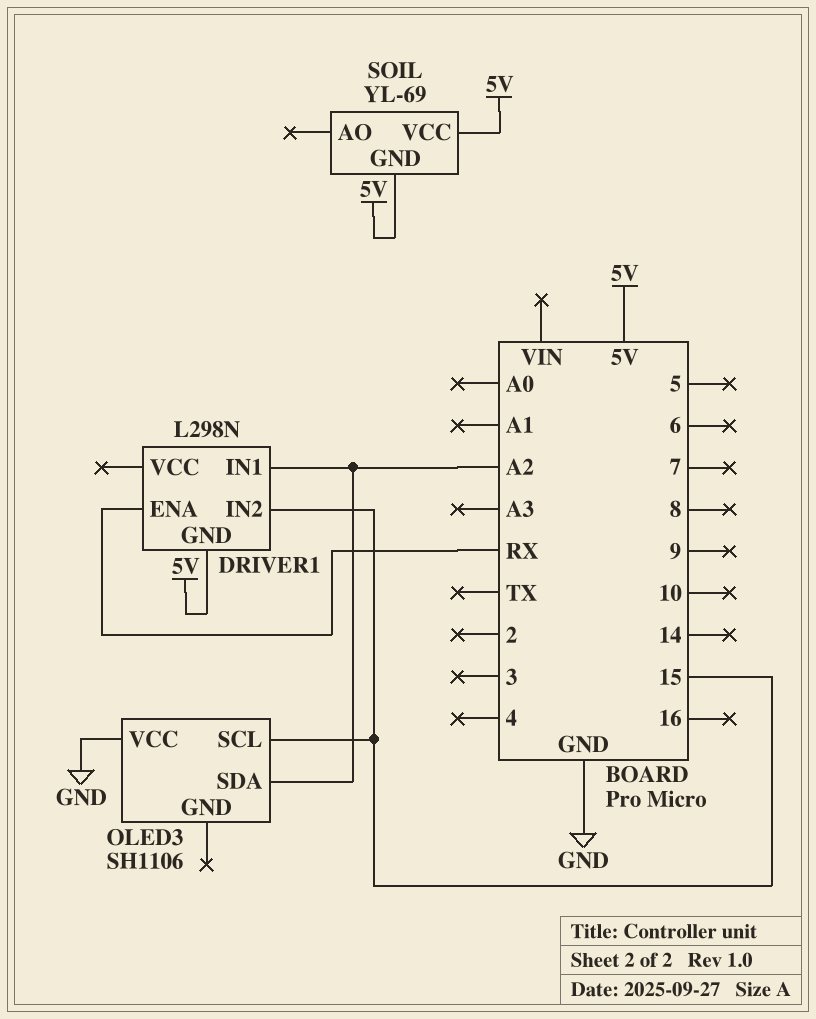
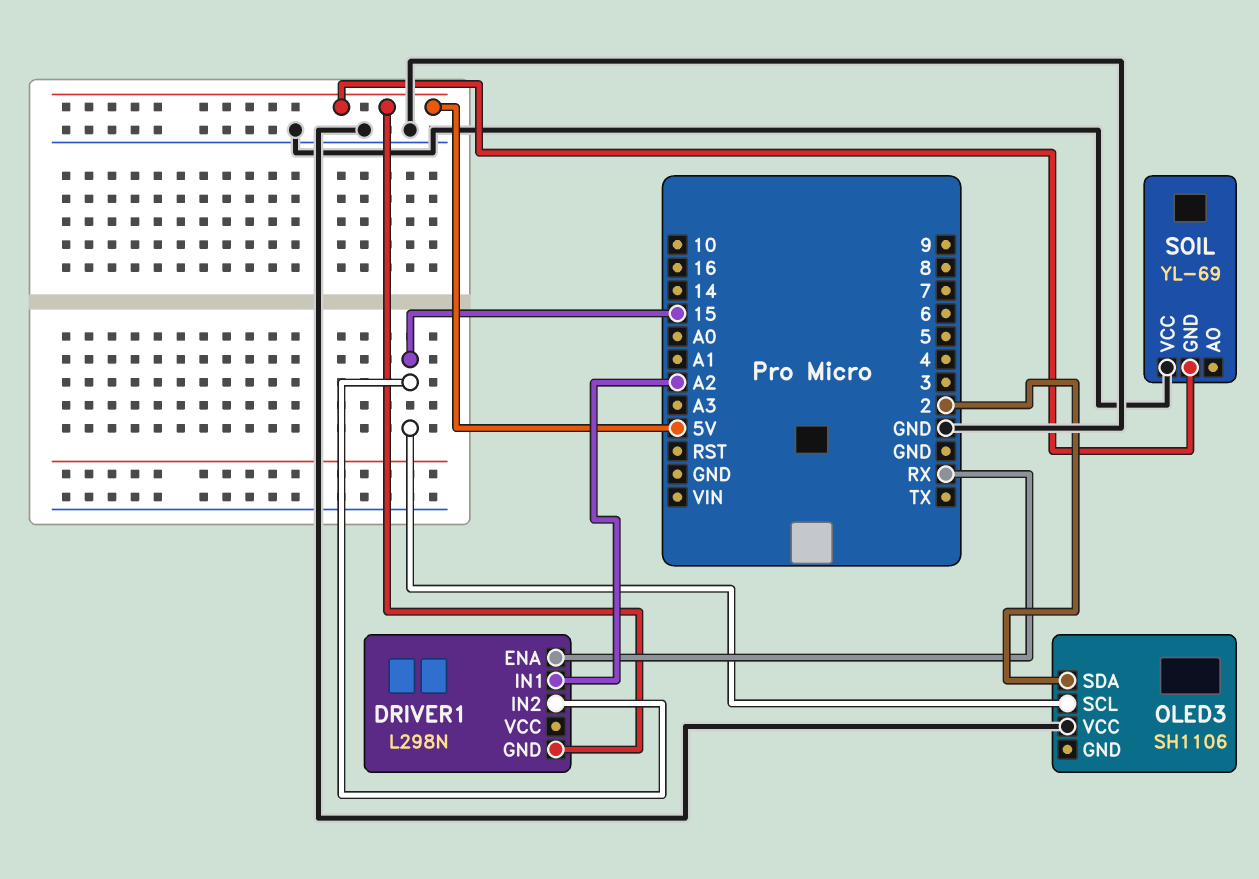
OLED3 pin SDA: A2 -> 2
SOIL pin VCC: 5V -> GND

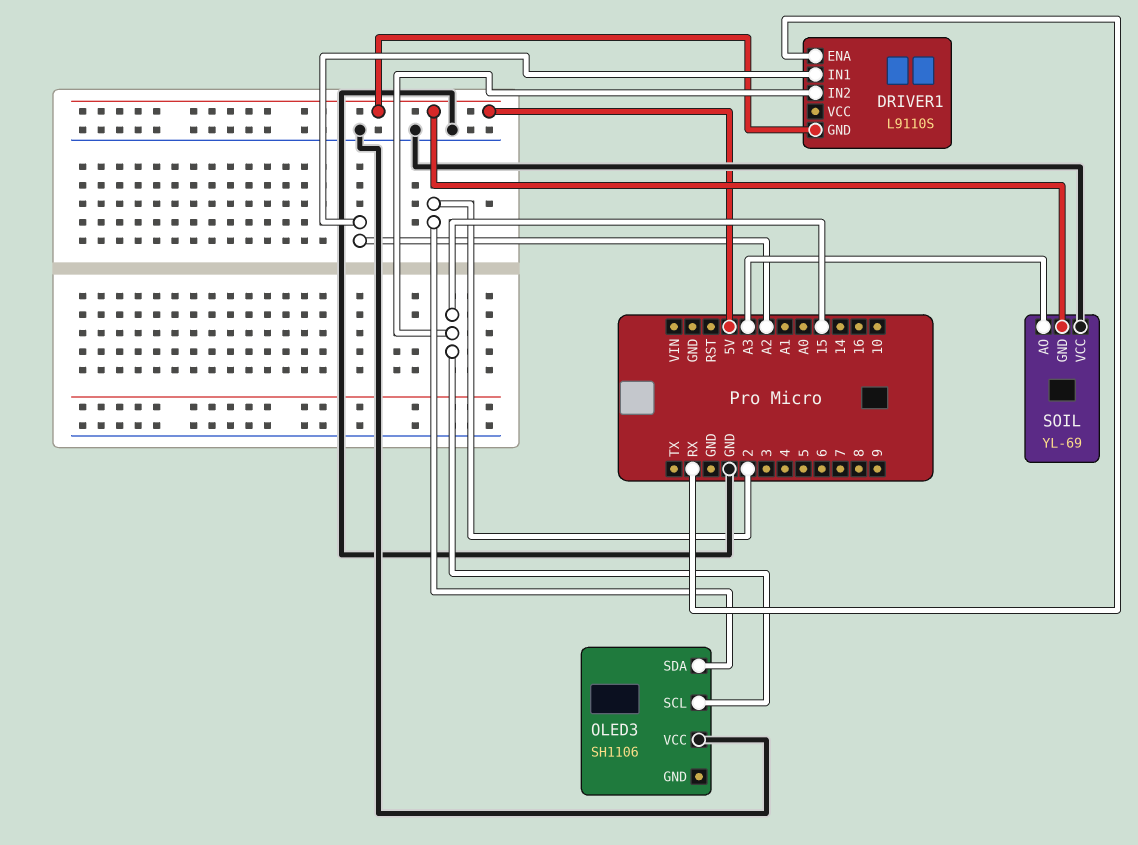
DRIVER1: L298N -> L9110S
SOIL pin AO: none -> A3

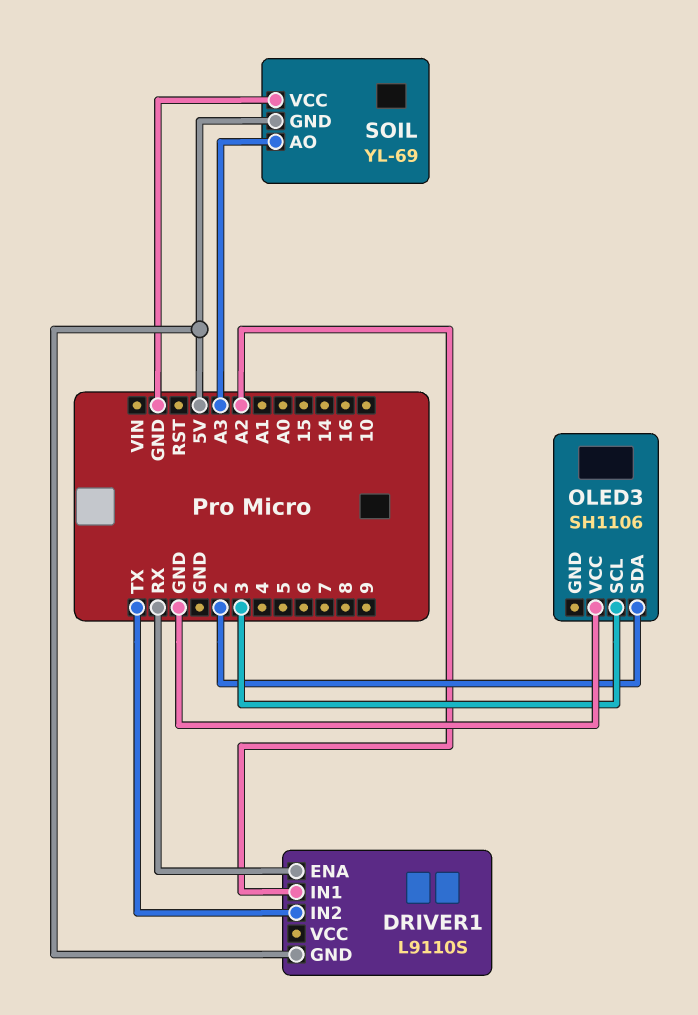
DRIVER1 pin IN2: 15 -> TX
OLED3 pin SCL: 15 -> 3

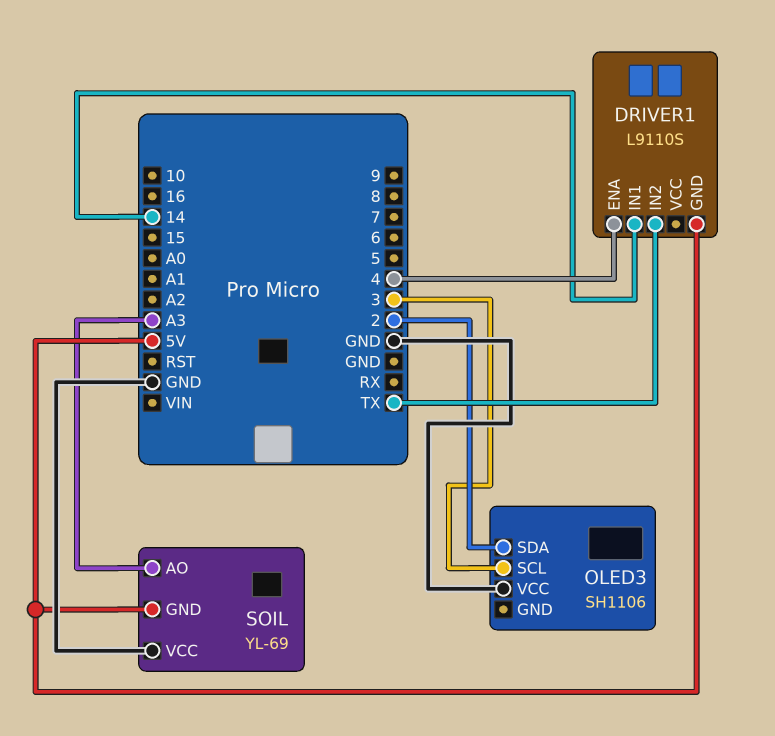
DRIVER1 pin ENA: RX -> 4
DRIVER1 pin IN1: A2 -> 14

